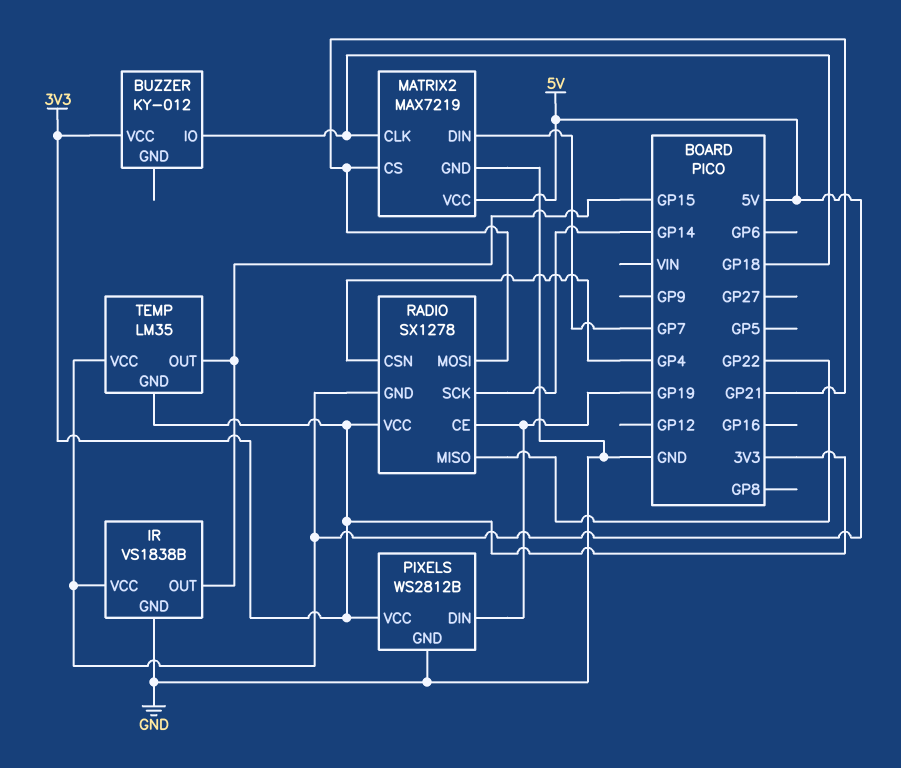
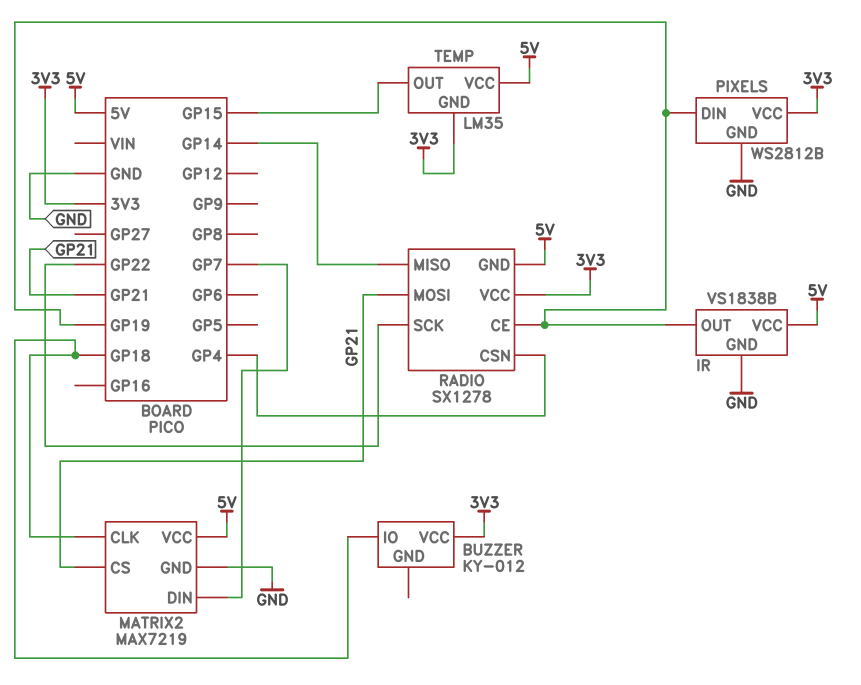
IR pin OUT: GP15 -> GP19
RADIO pin MISO: GP22 -> GP14
RADIO pin SCK: GP14 -> GP22

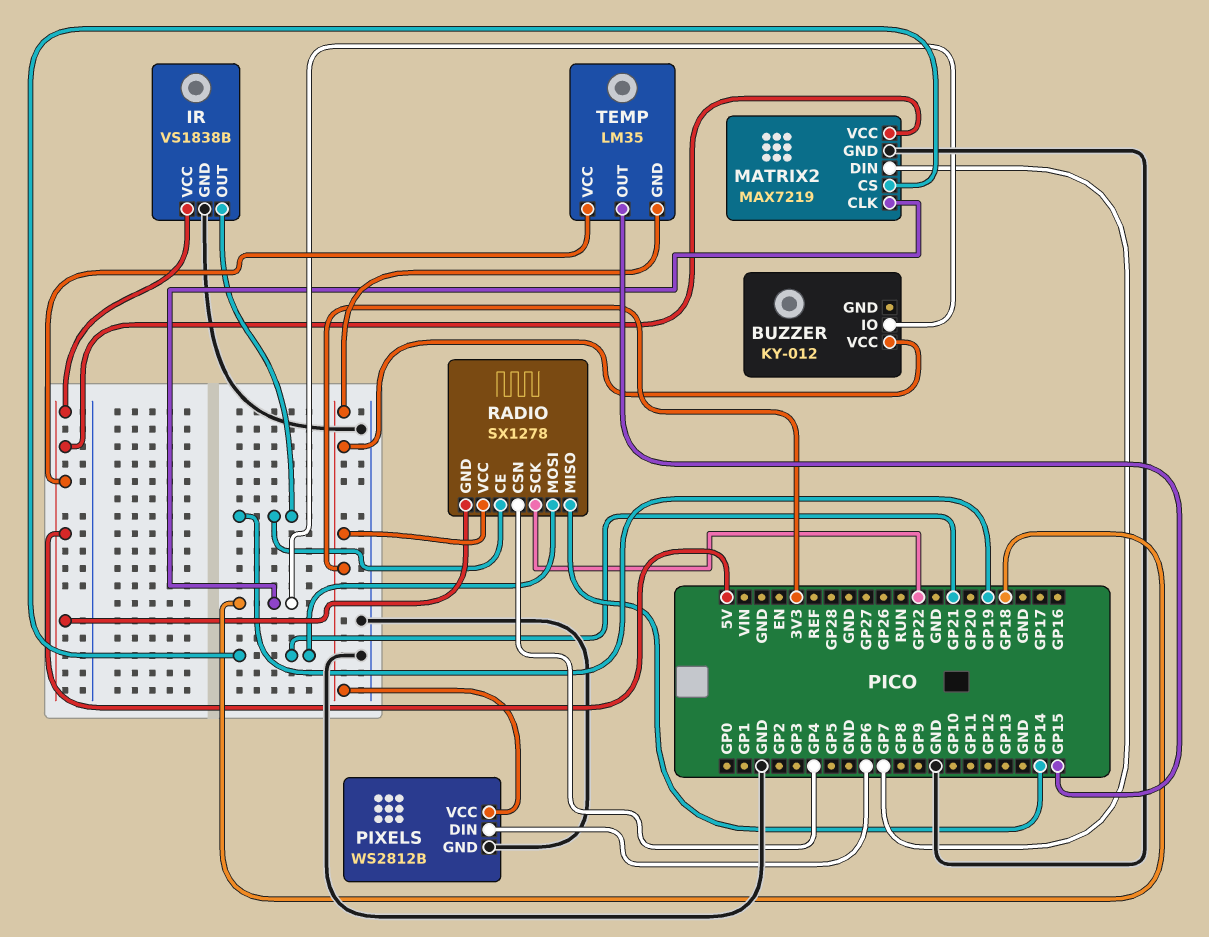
PIXELS pin DIN: GP19 -> GP6

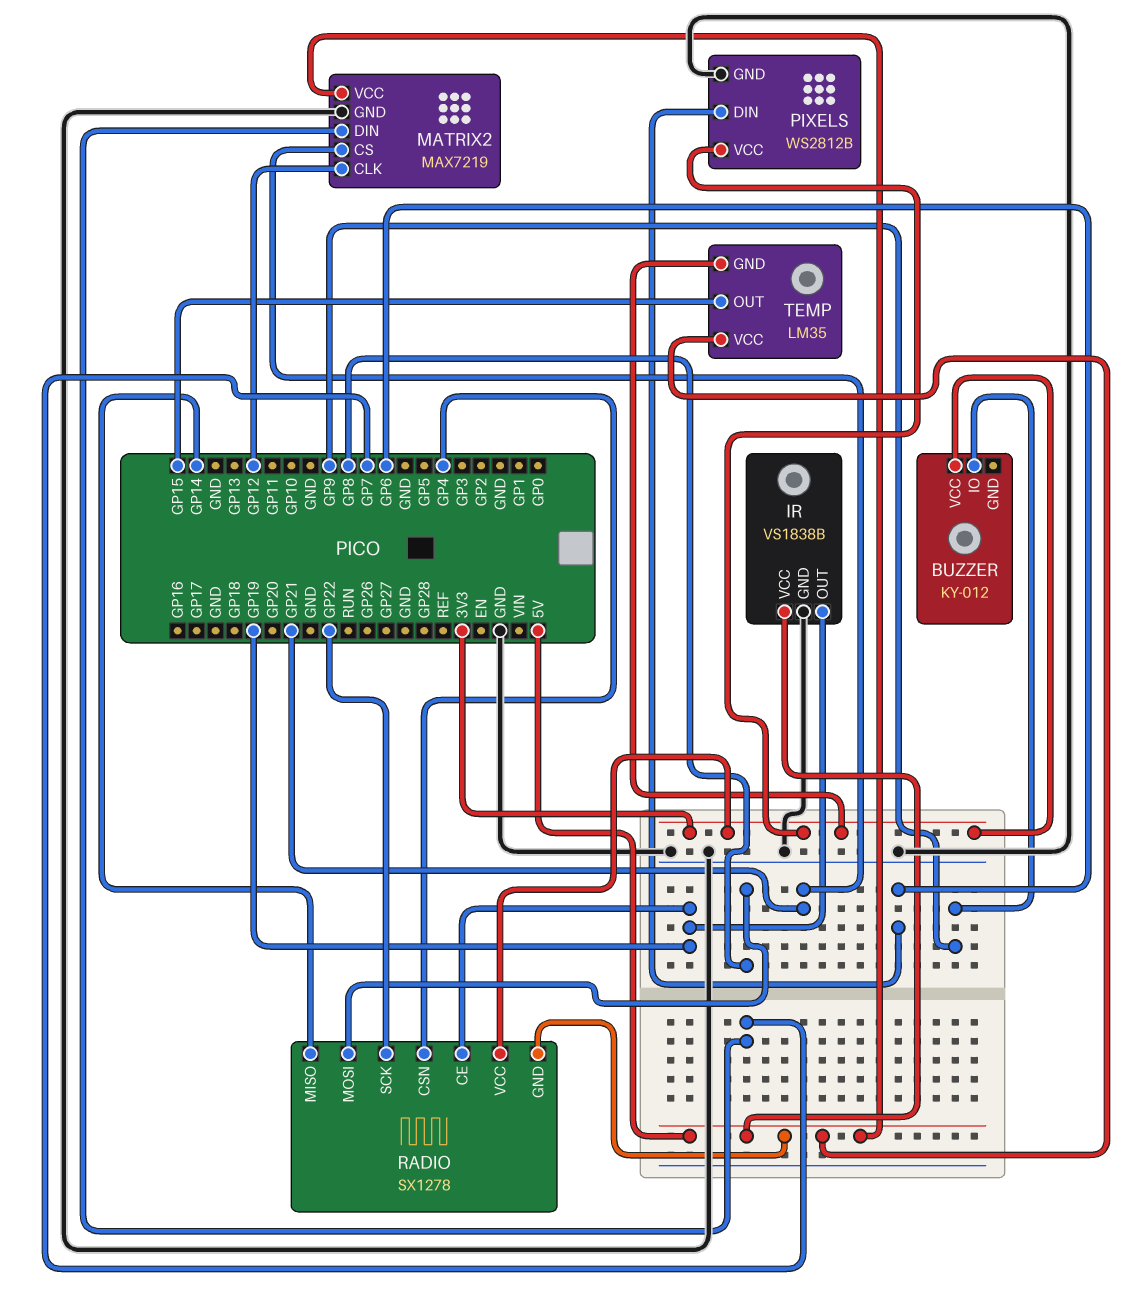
BUZZER pin IO: GP18 -> GP9
MATRIX2 pin CLK: GP18 -> GP12
RADIO pin MOSI: GP21 -> GP8

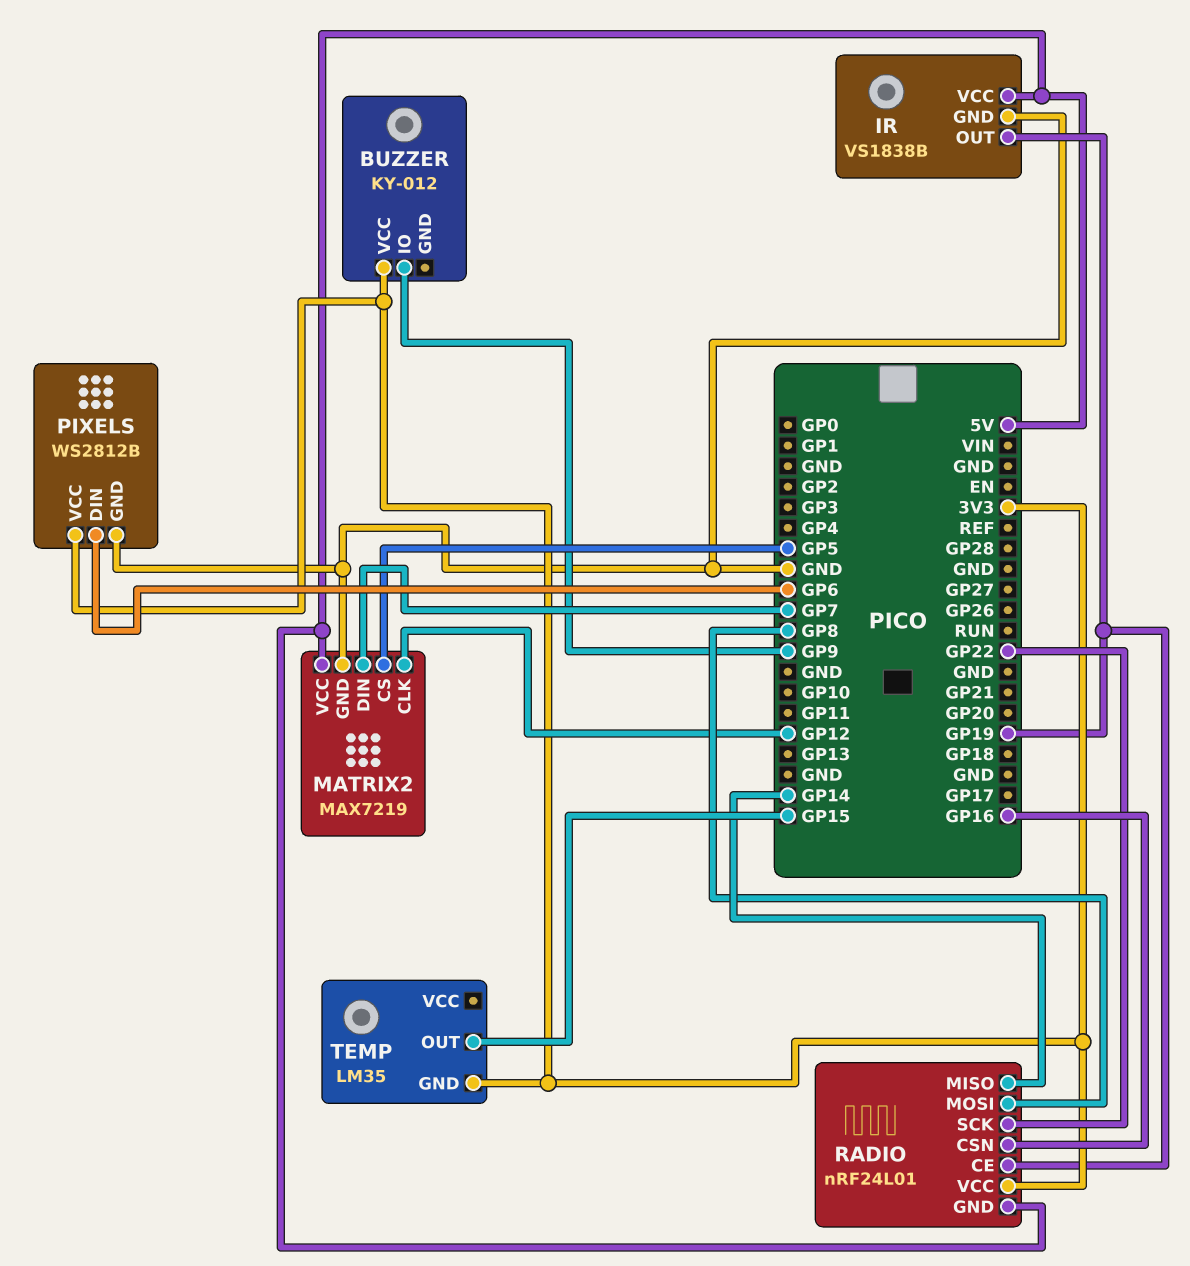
MATRIX2 pin CS: GP21 -> GP5
RADIO: SX1278 -> nRF24L01
RADIO pin CSN: GP4 -> GP16
TEMP pin VCC: 5V -> none

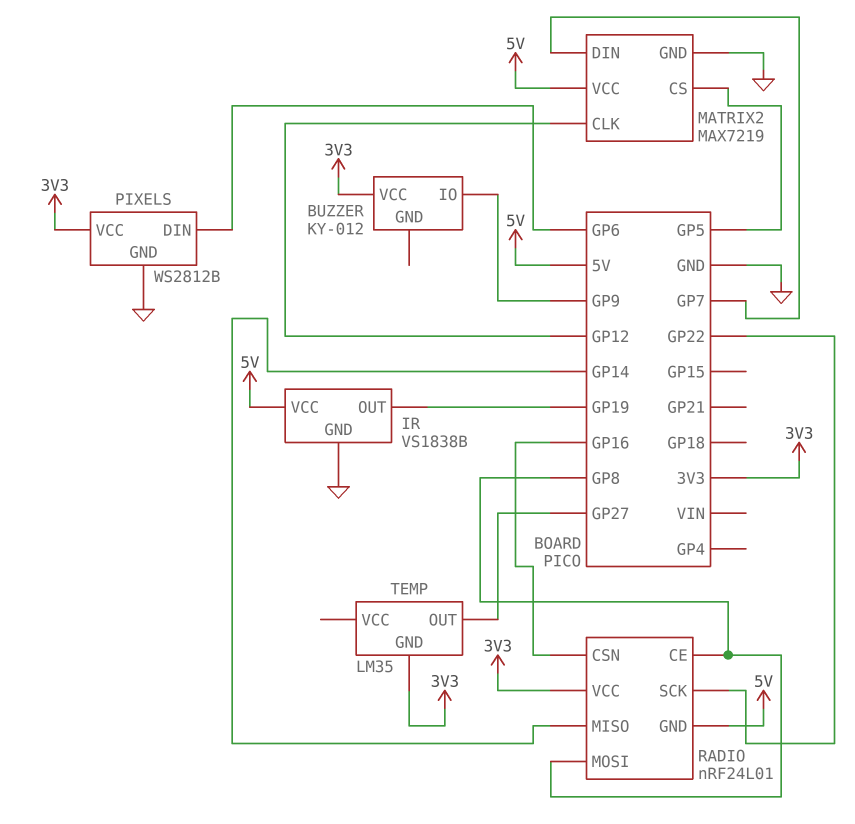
RADIO pin CE: GP19 -> GP8
TEMP pin OUT: GP15 -> GP27

